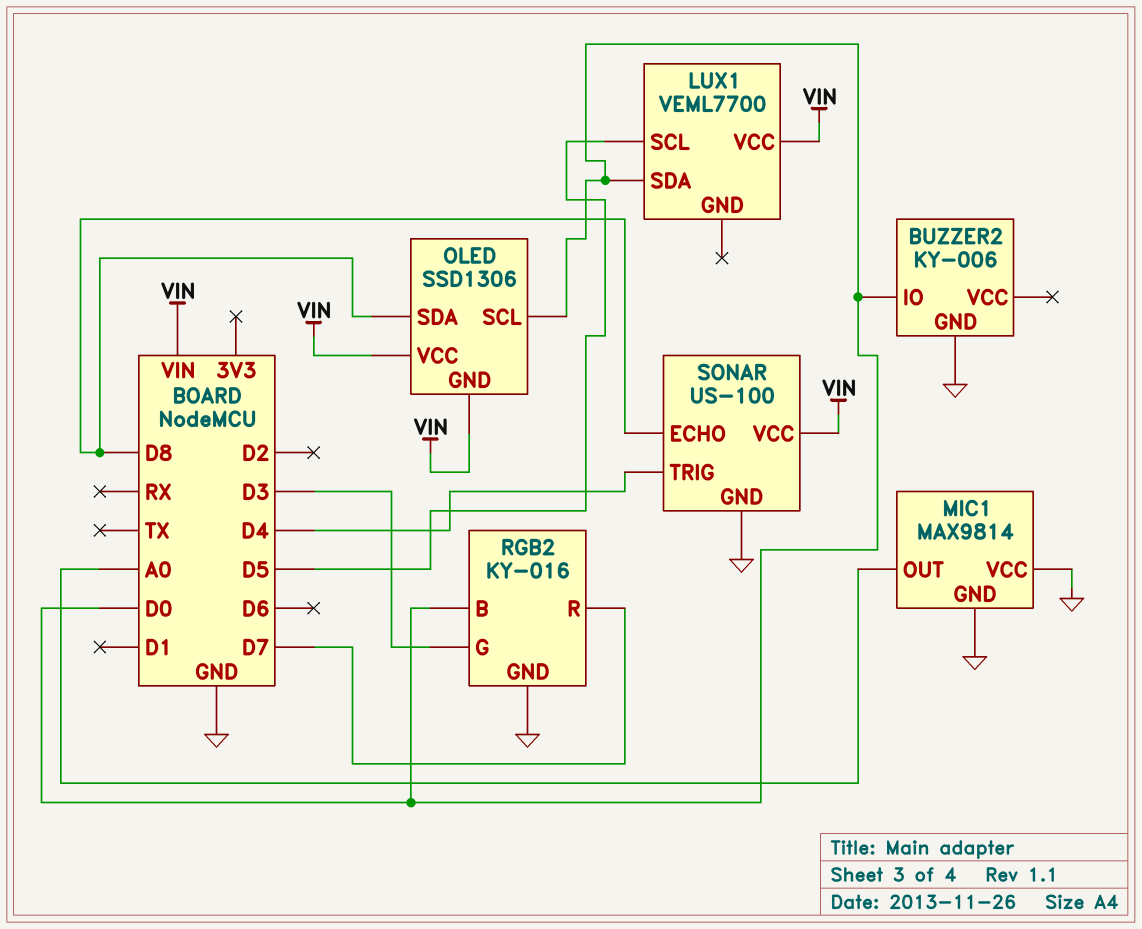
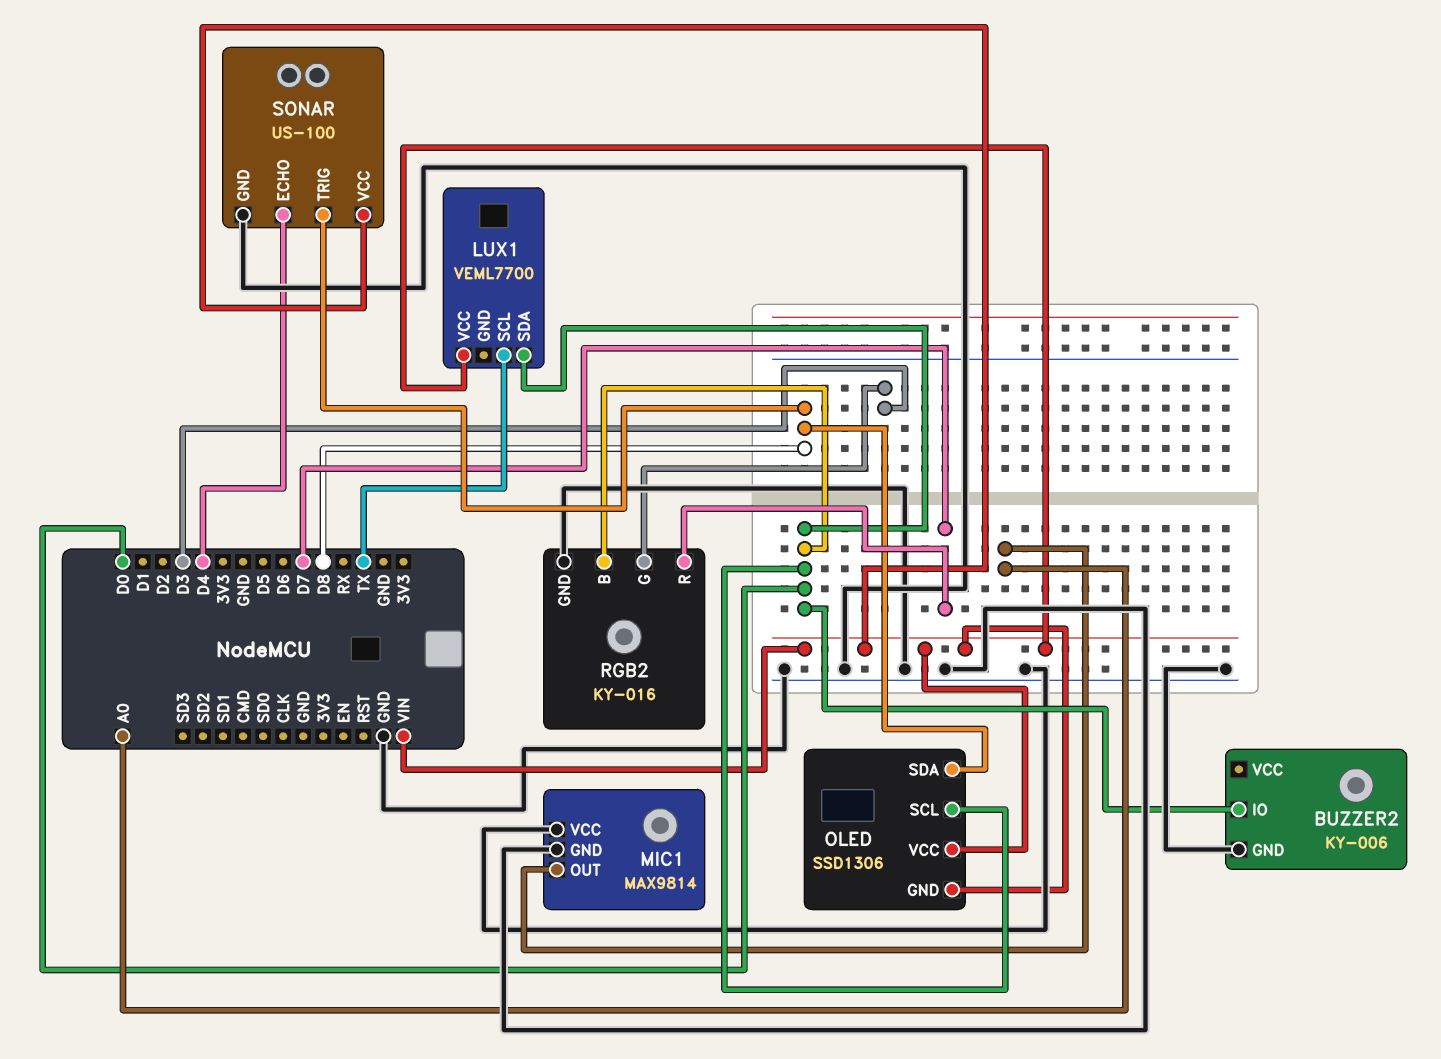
LUX1 pin SCL: D5 -> TX
SONAR pin ECHO: D8 -> D4
SONAR pin TRIG: D4 -> D8

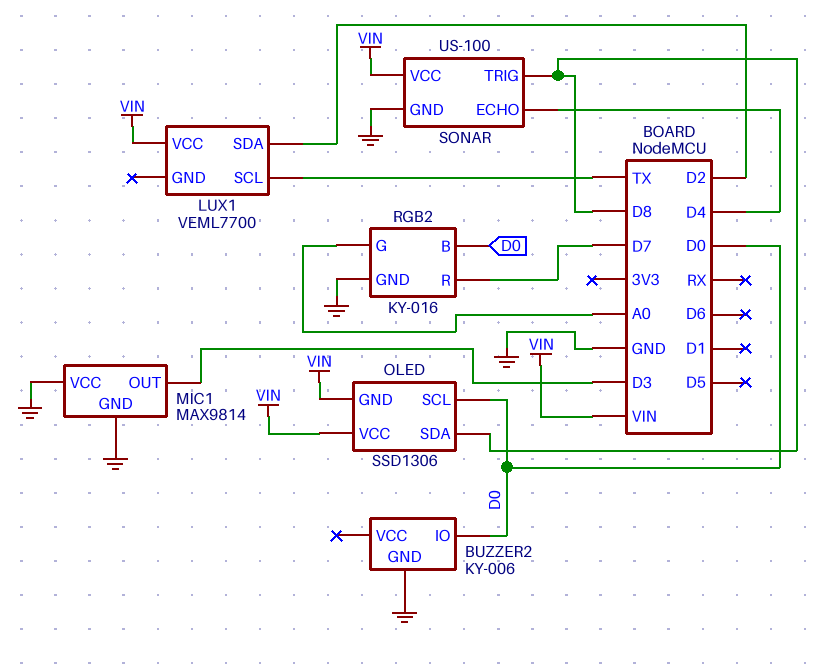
LUX1 pin SDA: D0 -> D2
MIC1 pin OUT: A0 -> D3
RGB2 pin G: D3 -> A0

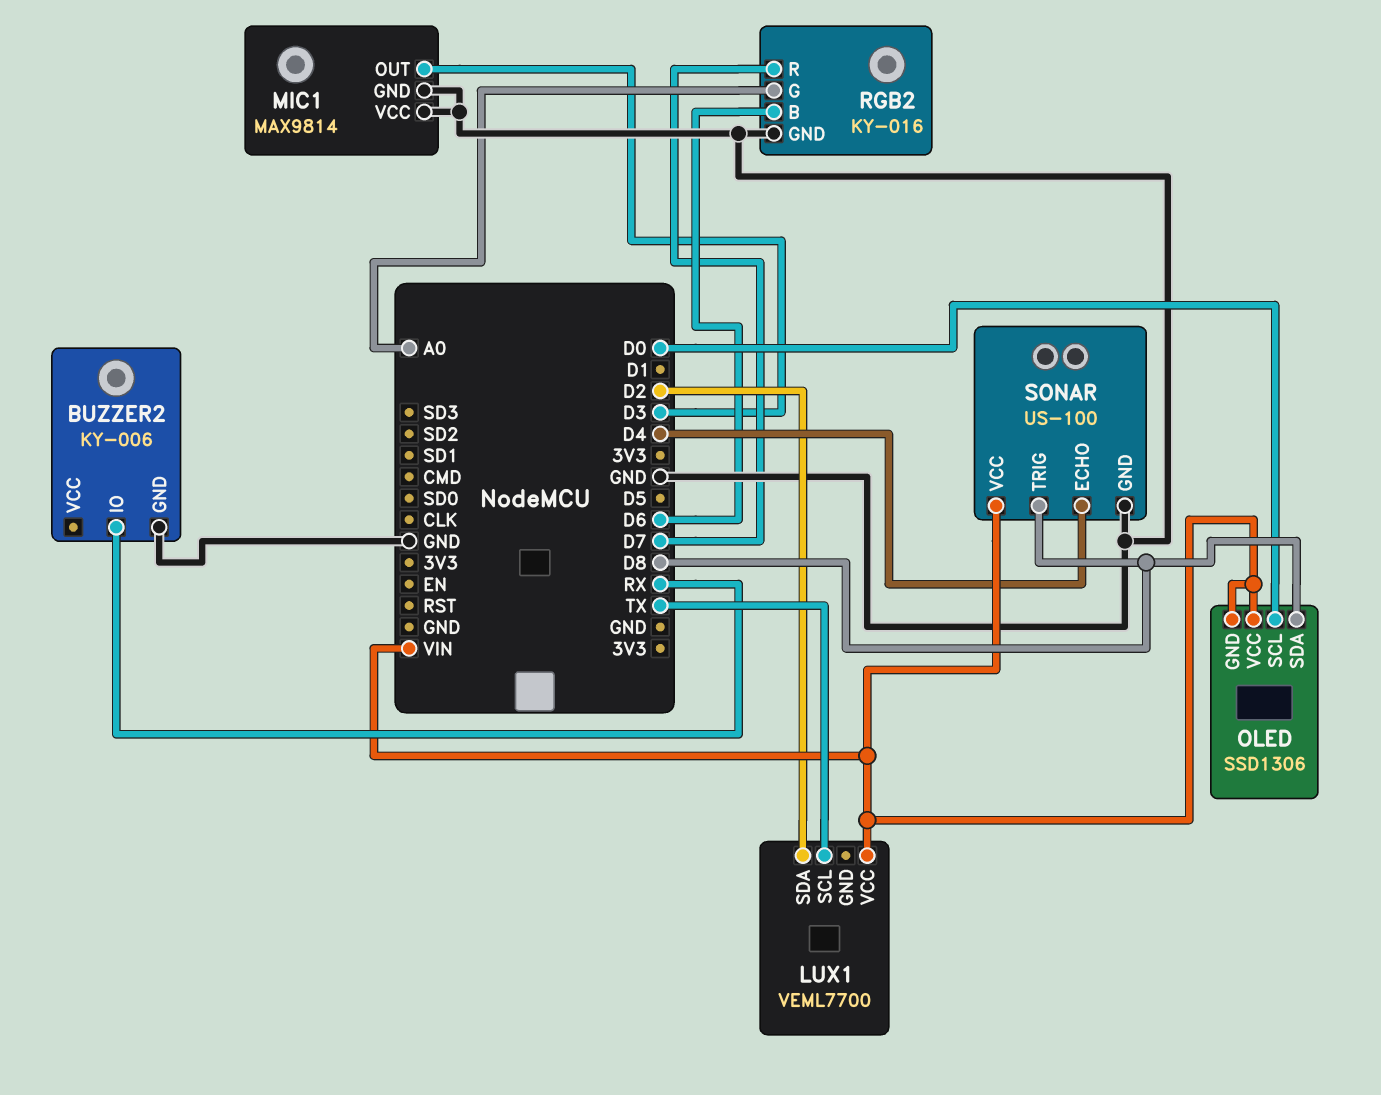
BUZZER2 pin IO: D0 -> RX
RGB2 pin B: D0 -> D6

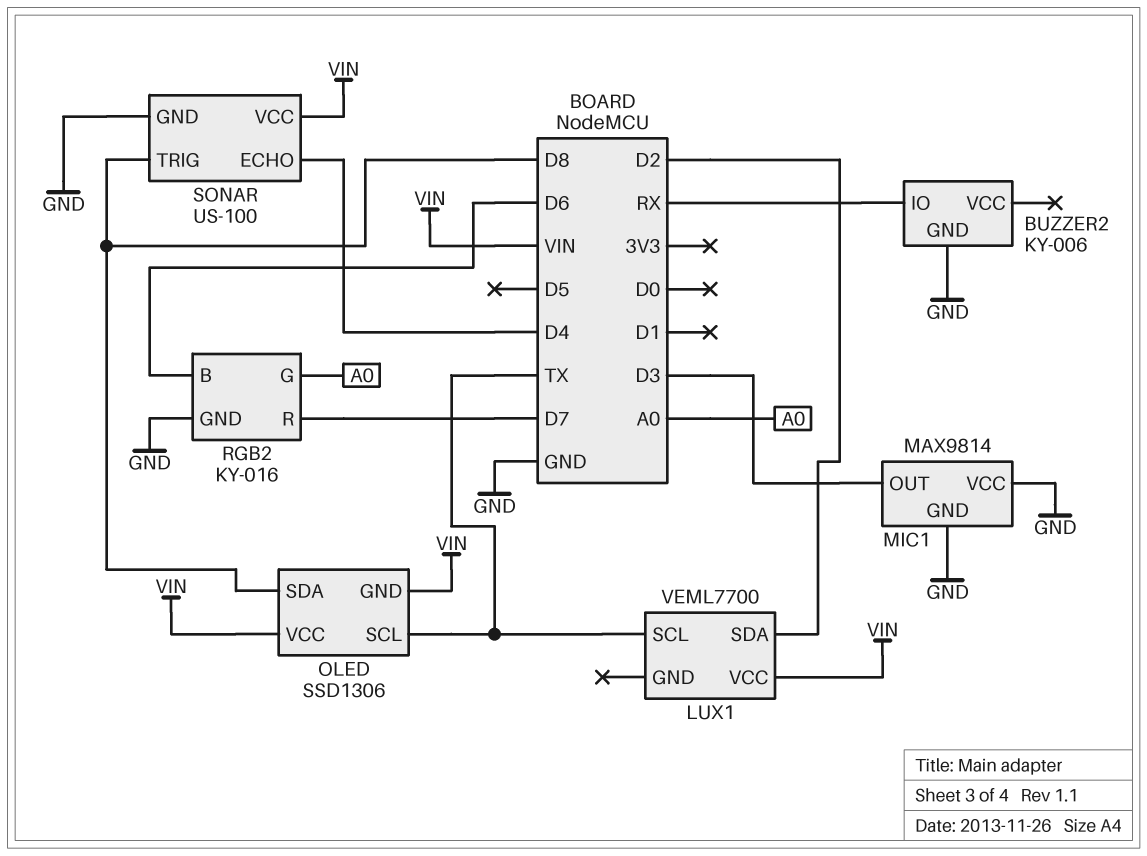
OLED pin SCL: D0 -> TX

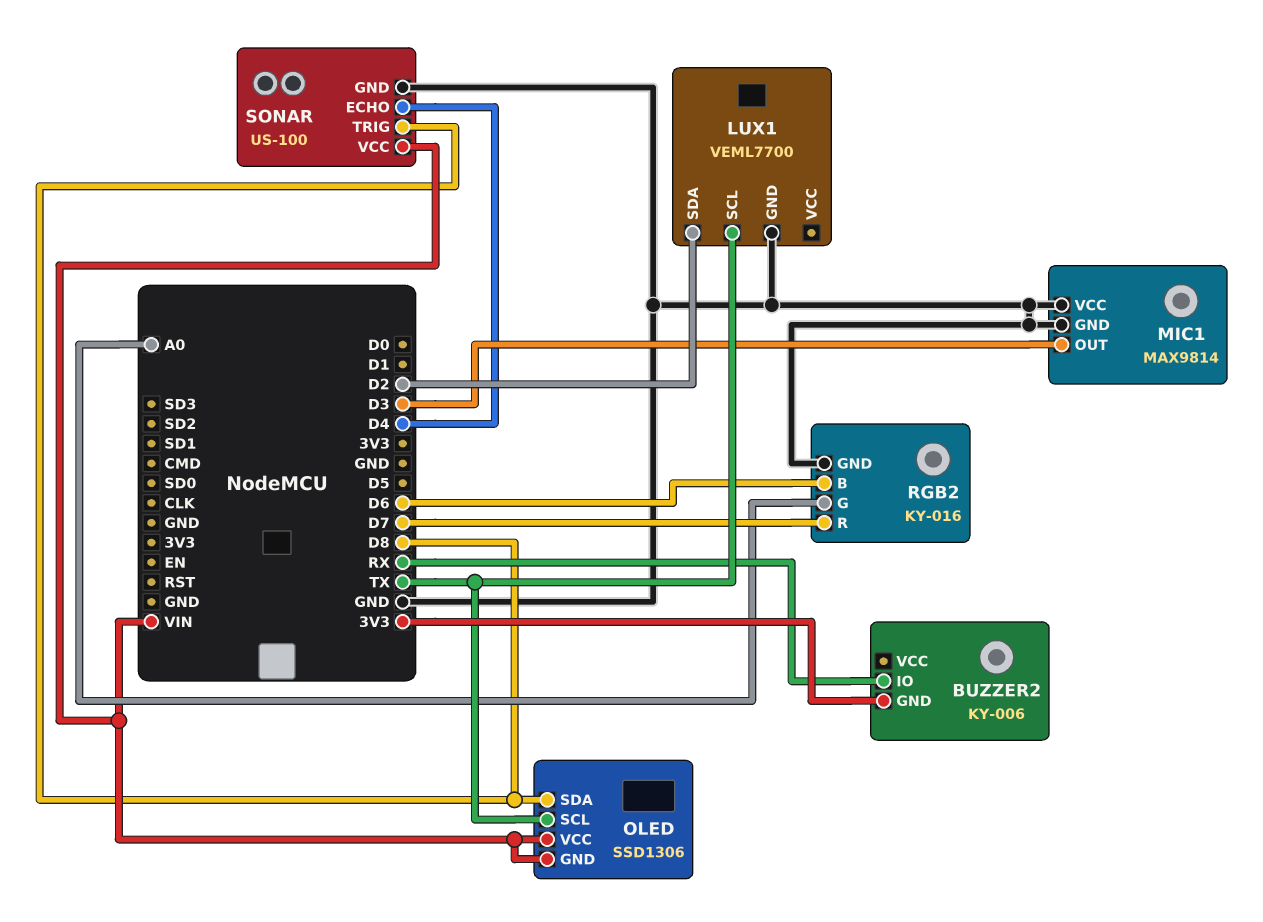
BUZZER2 pin GND: GND -> 3V3
LUX1 pin GND: none -> GND
LUX1 pin VCC: VIN -> none

